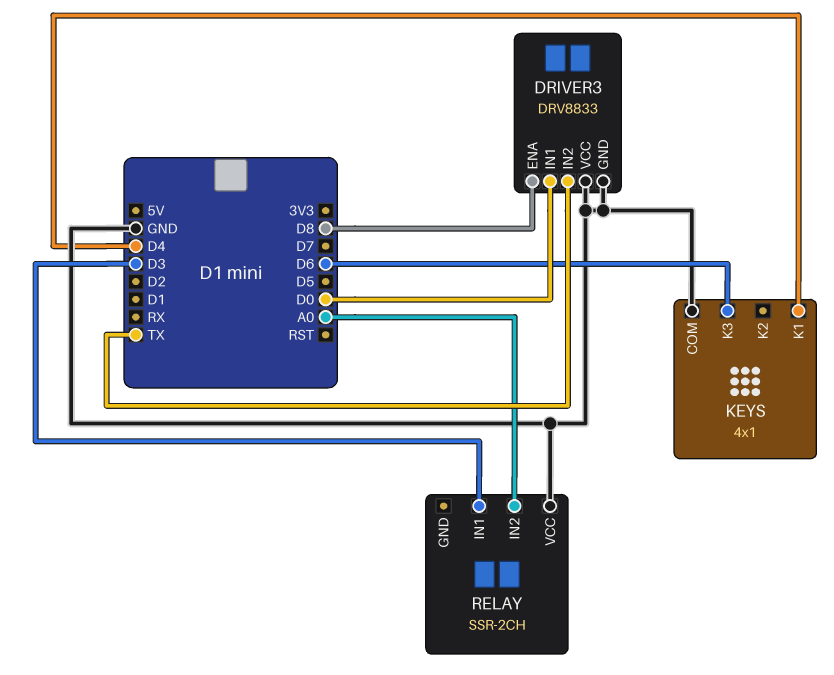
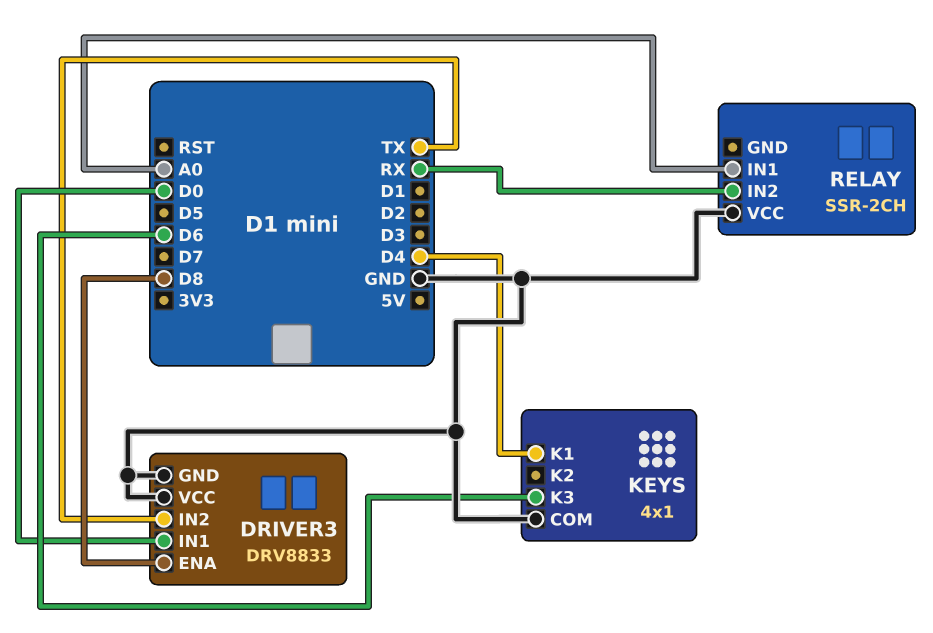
RELAY pin IN1: D3 -> A0
RELAY pin IN2: A0 -> RX

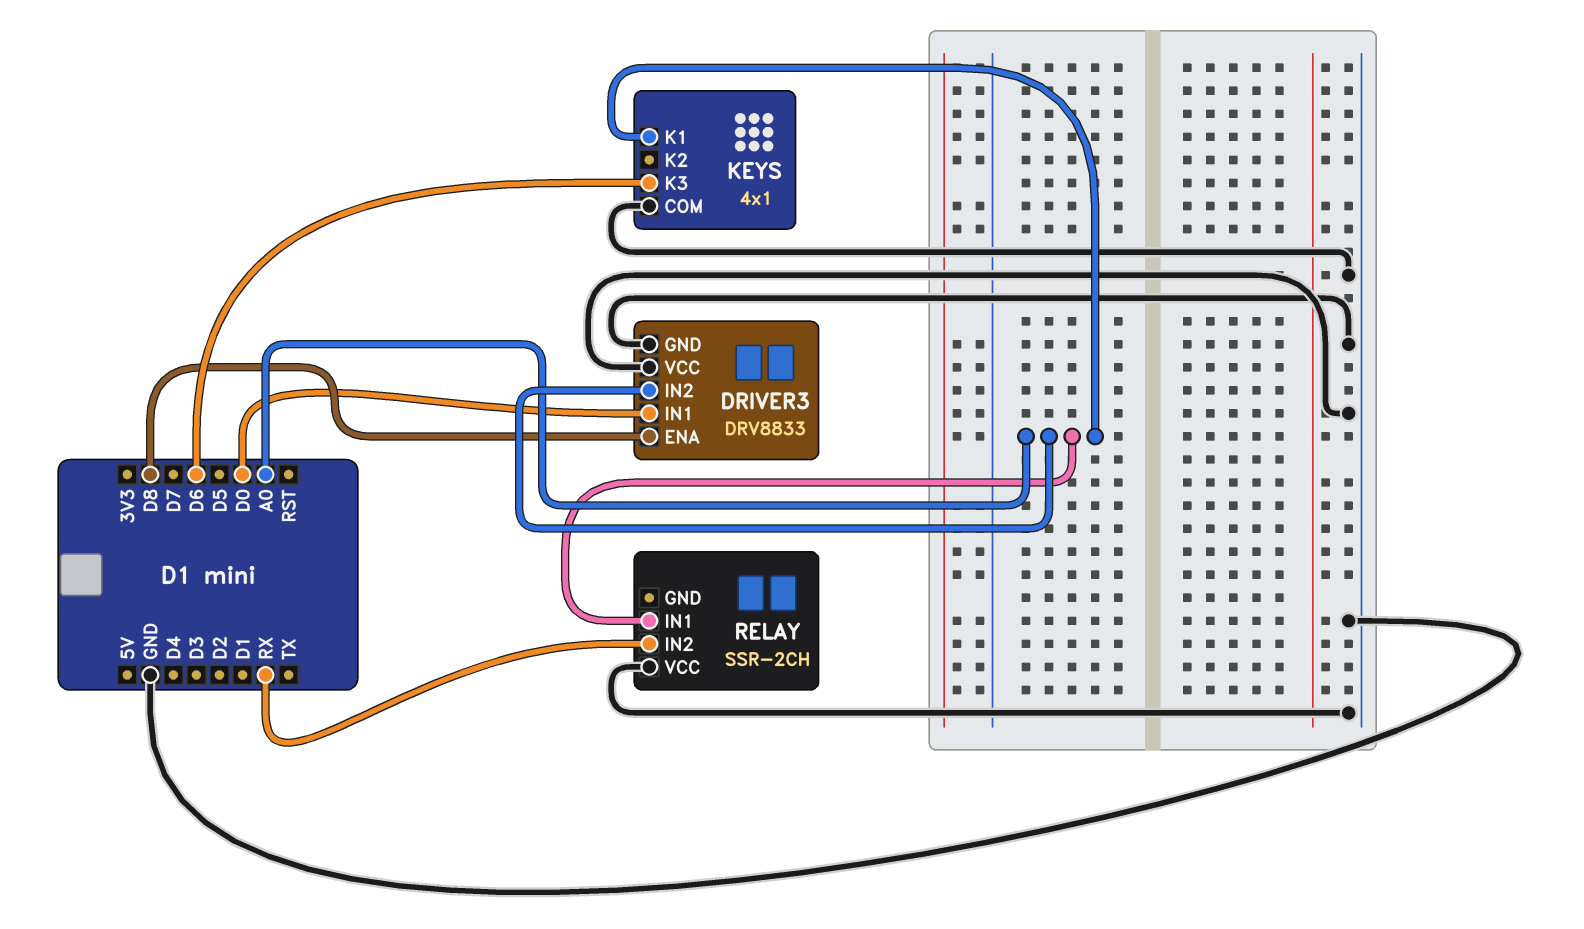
DRIVER3 pin IN2: TX -> A0
KEYS pin K1: D4 -> A0

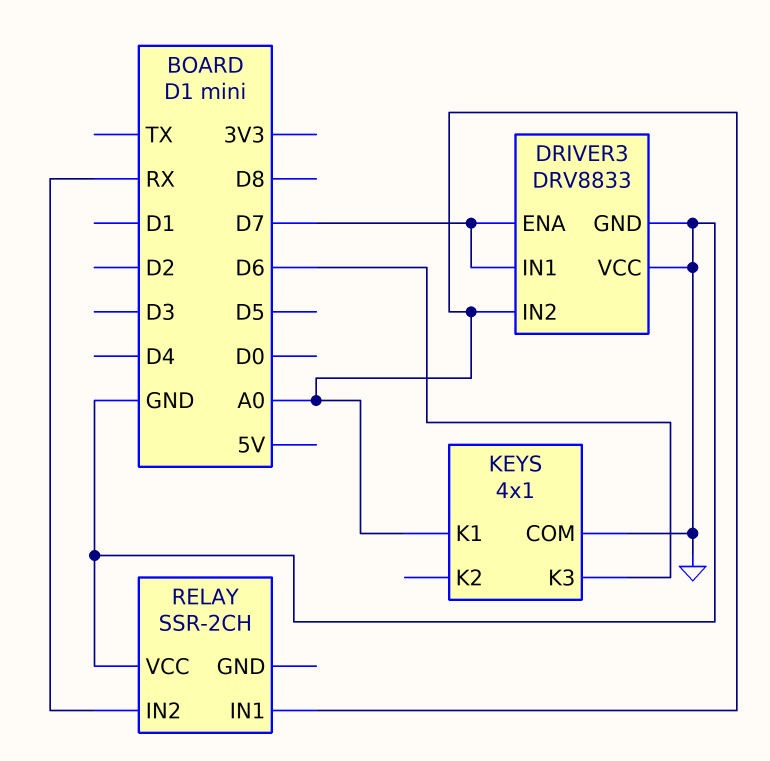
DRIVER3 pin ENA: D8 -> D7
DRIVER3 pin IN1: D0 -> D7

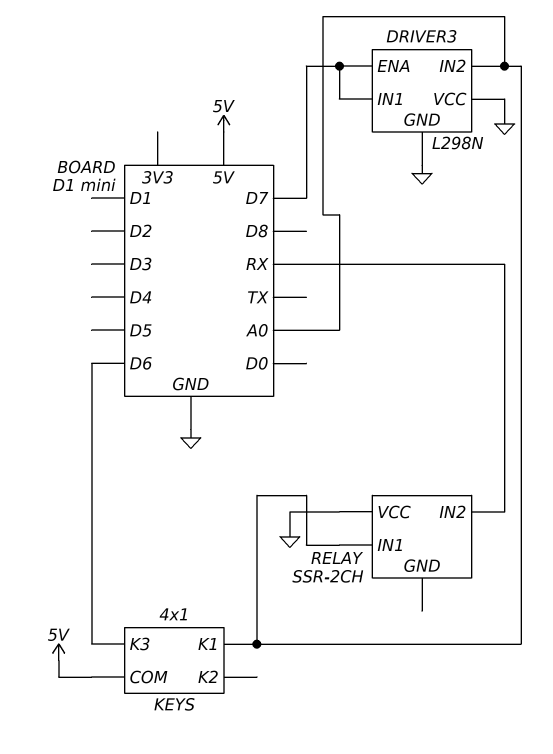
DRIVER3: DRV8833 -> L298N
KEYS pin COM: GND -> 5V

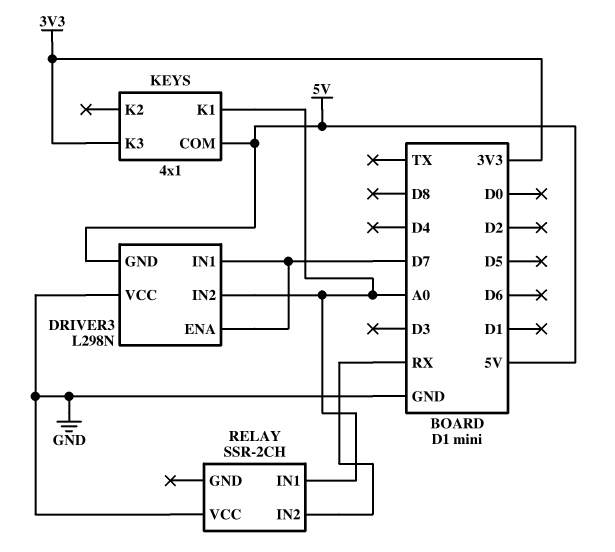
DRIVER3 pin GND: GND -> 5V
KEYS pin K3: D6 -> 3V3

